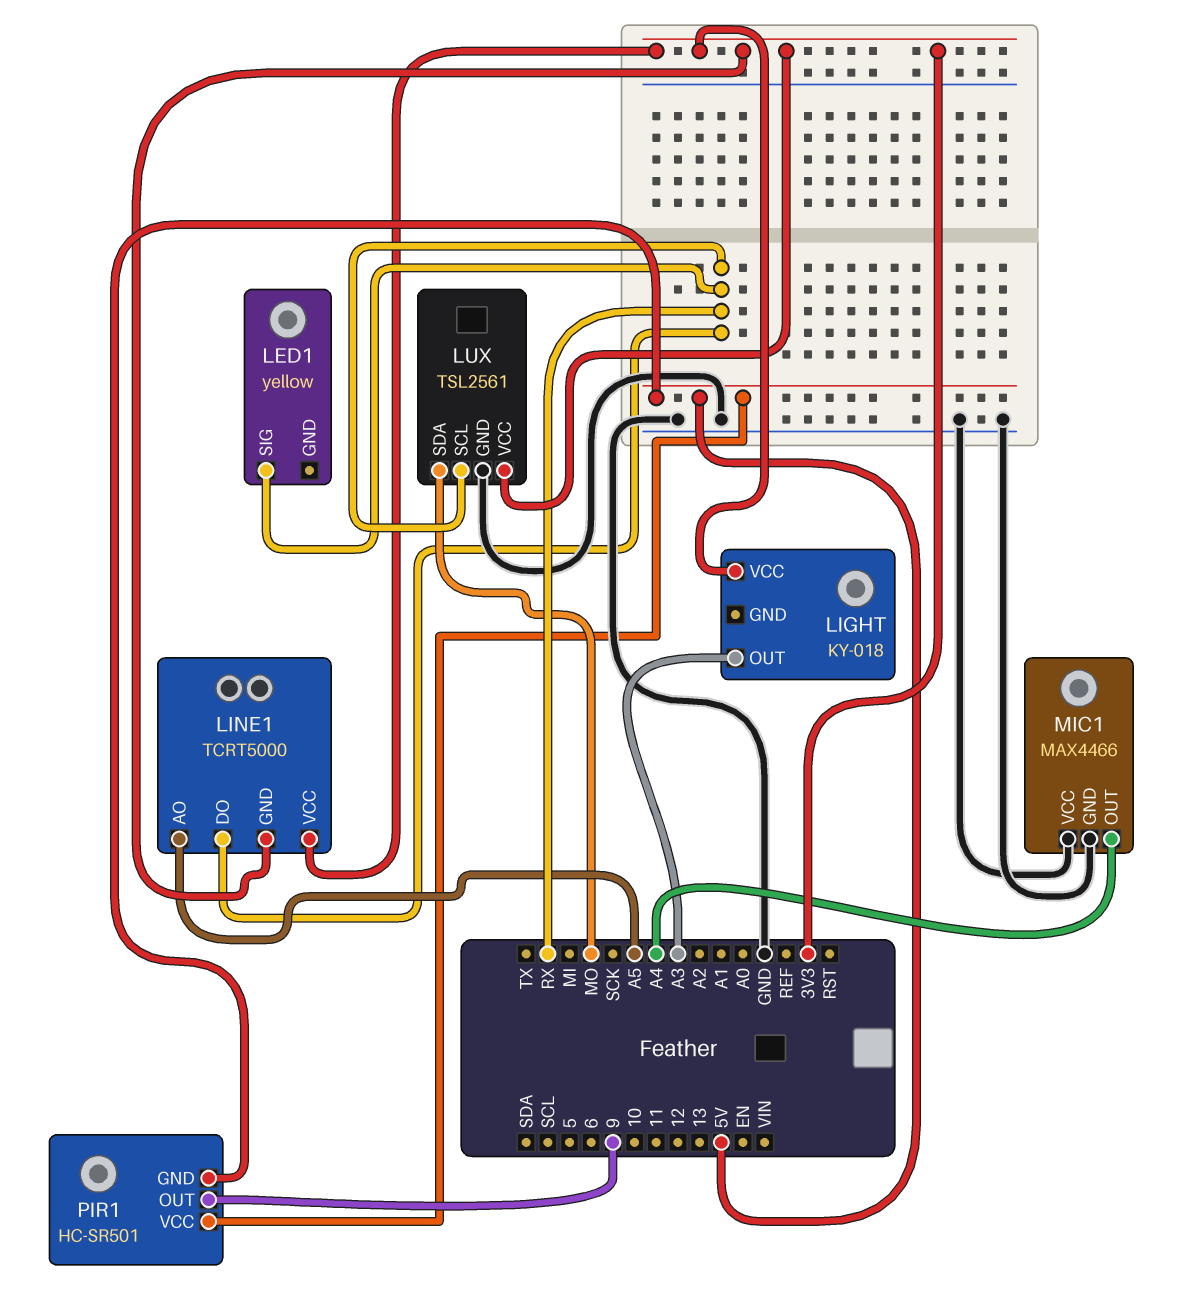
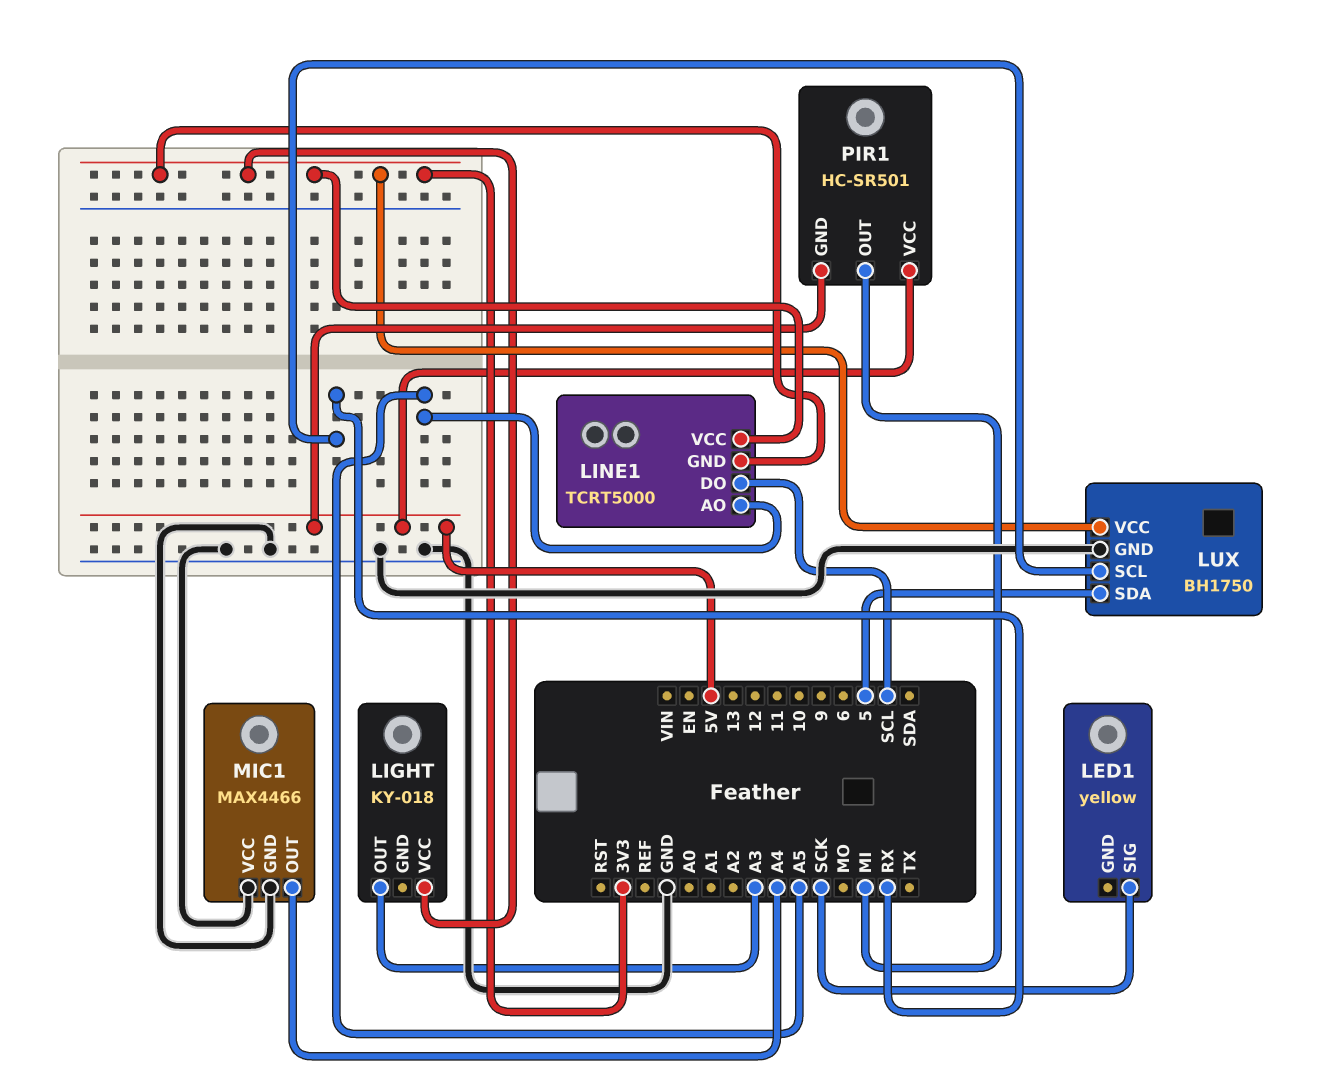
LED1 pin SIG: RX -> SCK
LINE1 pin DO: RX -> SCL
LUX: TSL2561 -> BH1750
LUX pin SDA: MO -> 5
PIR1 pin OUT: 9 -> MI

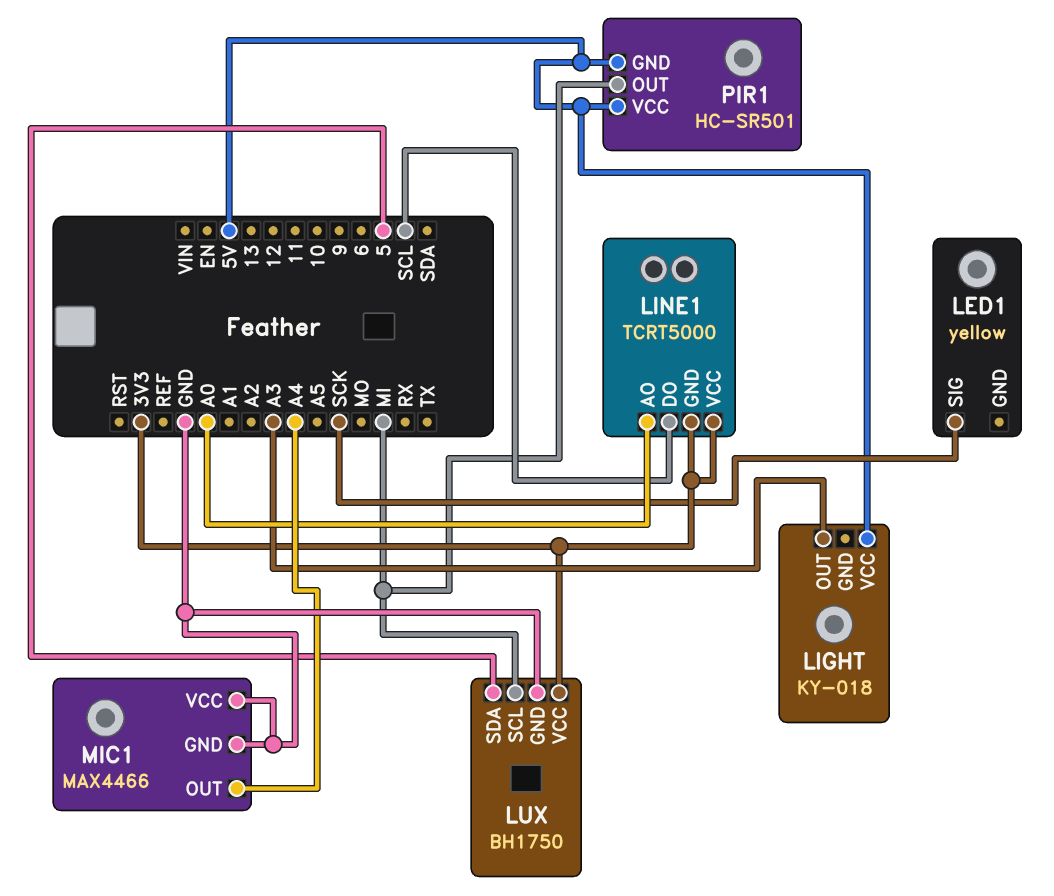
LIGHT pin VCC: 3V3 -> 5V
LINE1 pin AO: A5 -> A0
LUX pin SCL: RX -> MI

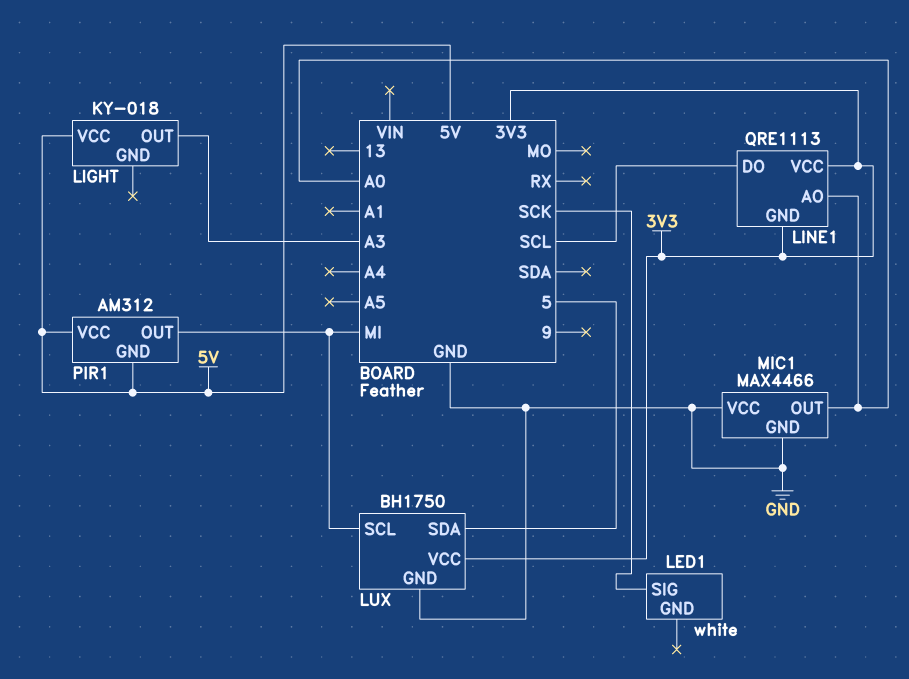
LED1: yellow -> white
LINE1: TCRT5000 -> QRE1113
MIC1 pin OUT: A4 -> A0
PIR1: HC-SR501 -> AM312

